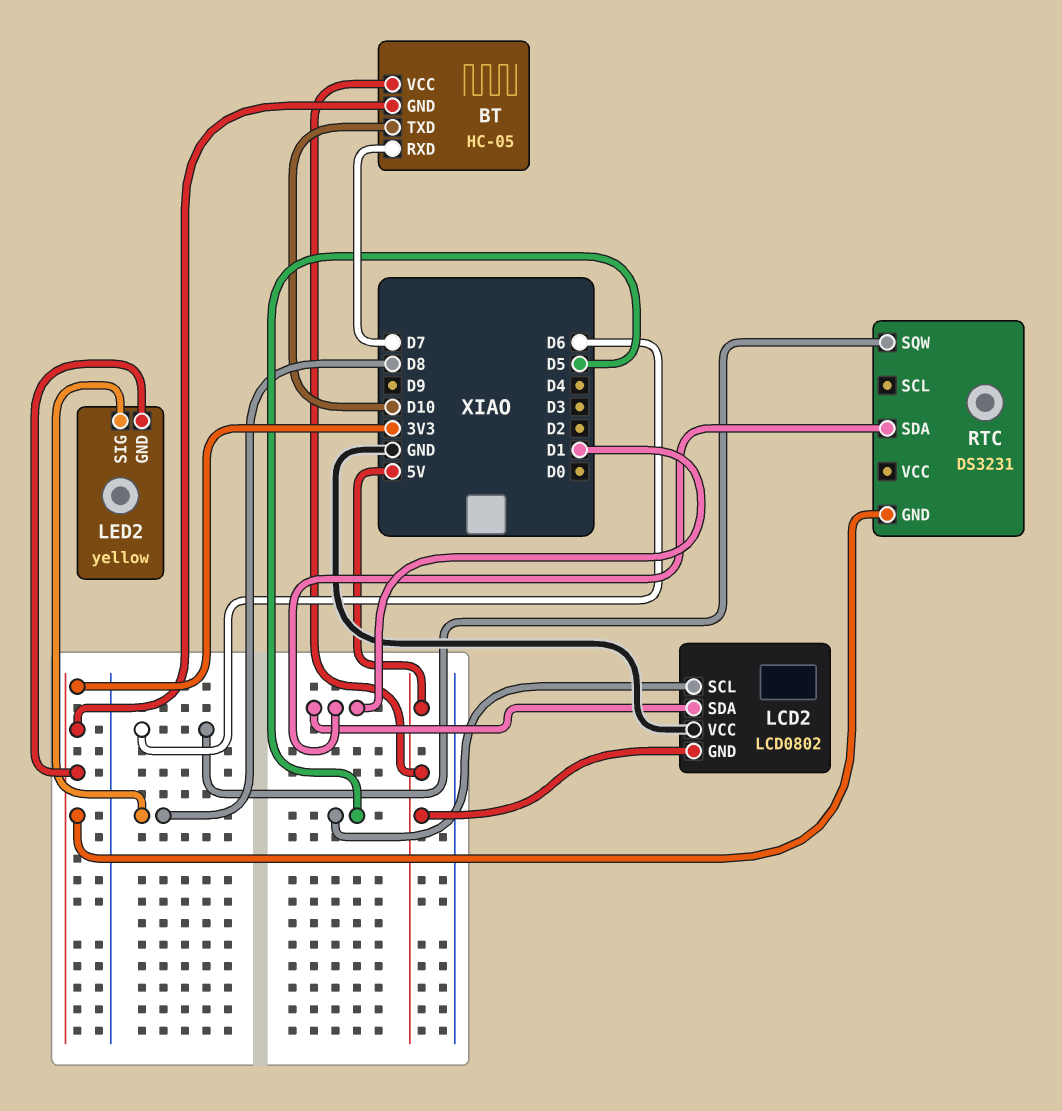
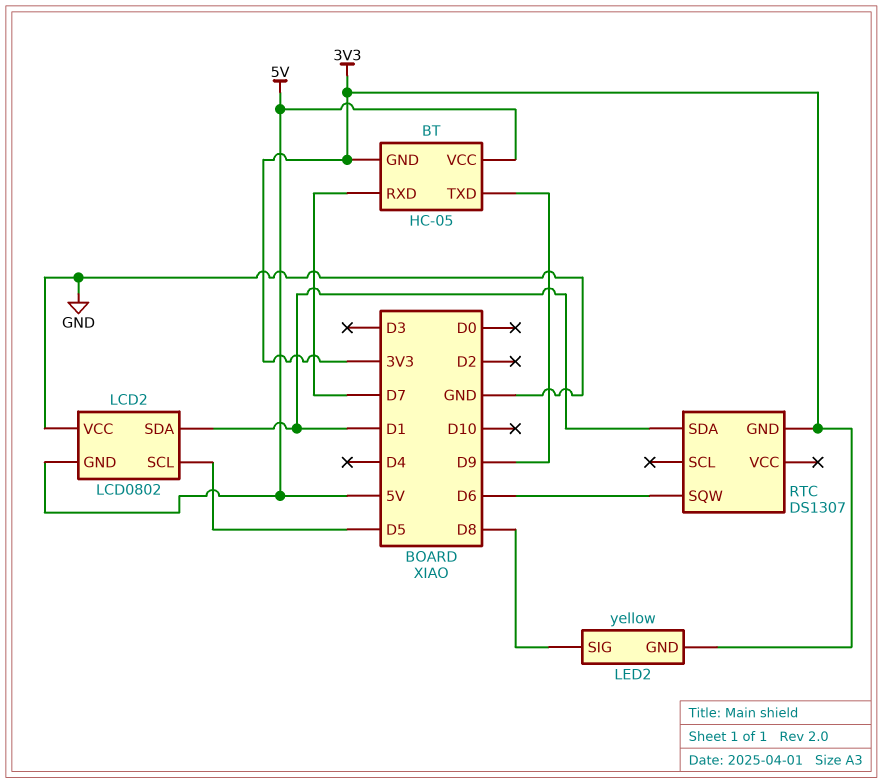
BT pin TXD: D10 -> D9
RTC: DS3231 -> DS1307

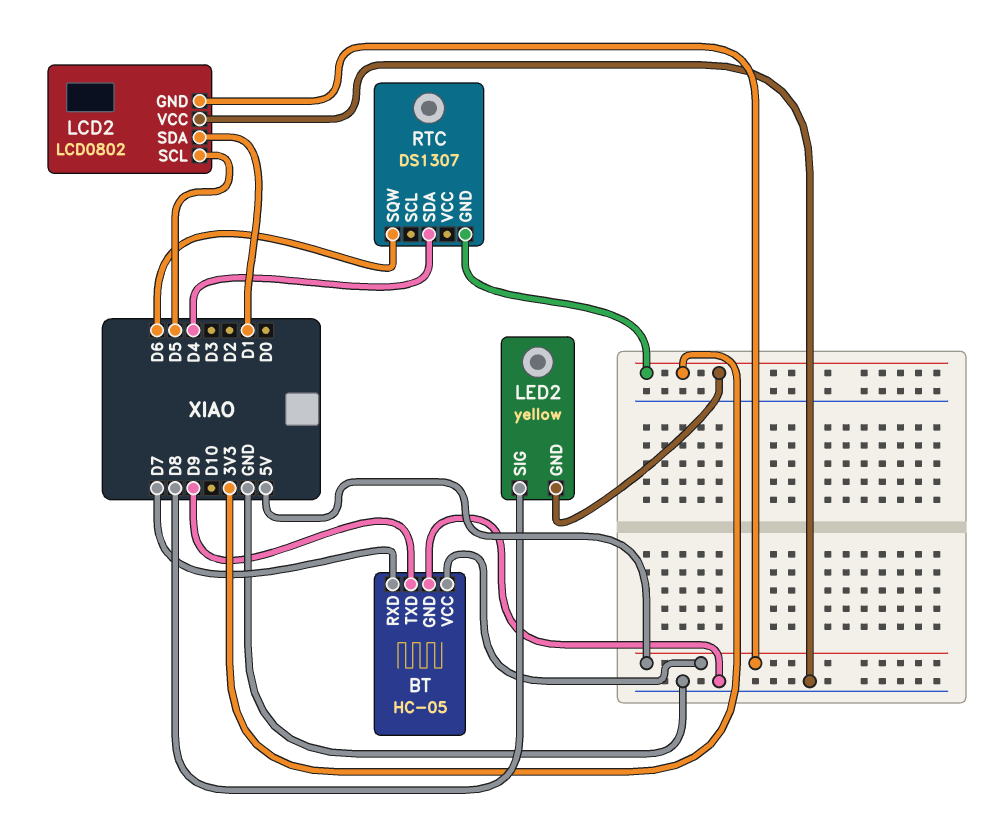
BT pin GND: 3V3 -> GND
RTC pin SDA: D1 -> D4

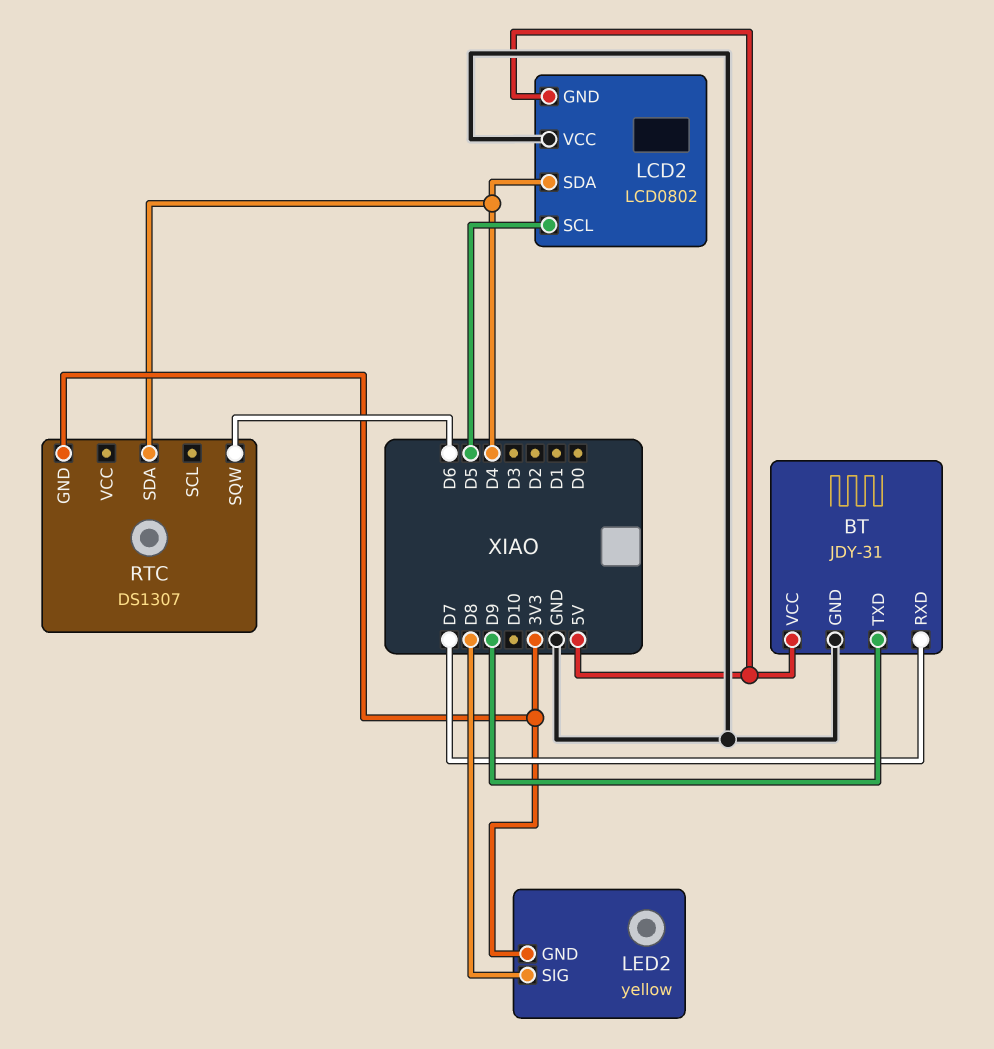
BT: HC-05 -> JDY-31
LCD2 pin SDA: D1 -> D4

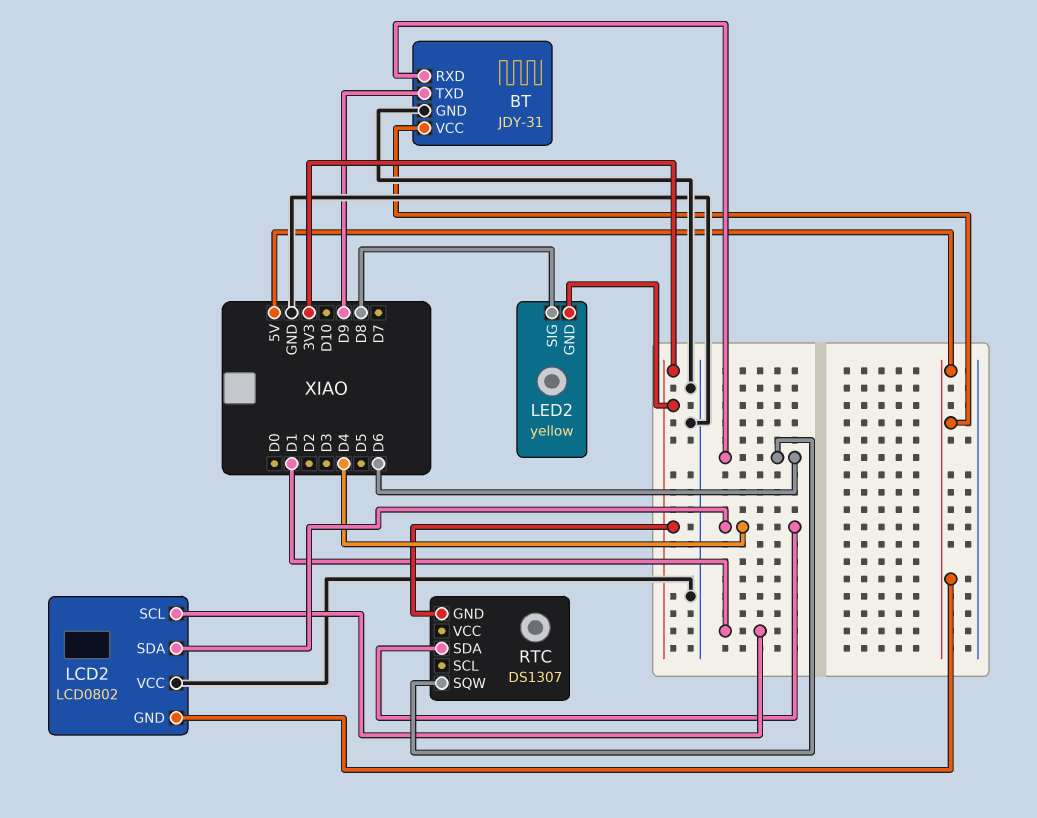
BT pin RXD: D7 -> D6
LCD2 pin SCL: D5 -> D1

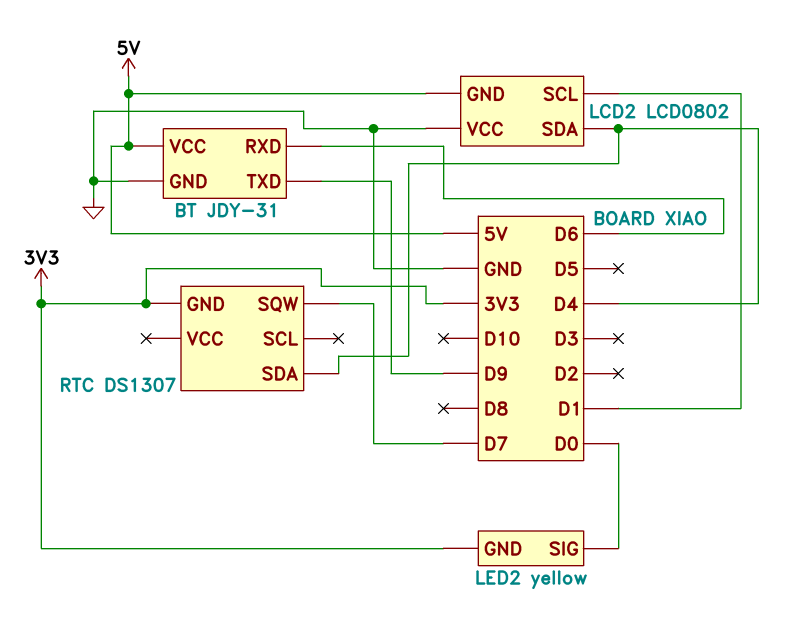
LED2 pin SIG: D8 -> D0
RTC pin SQW: D6 -> D7

